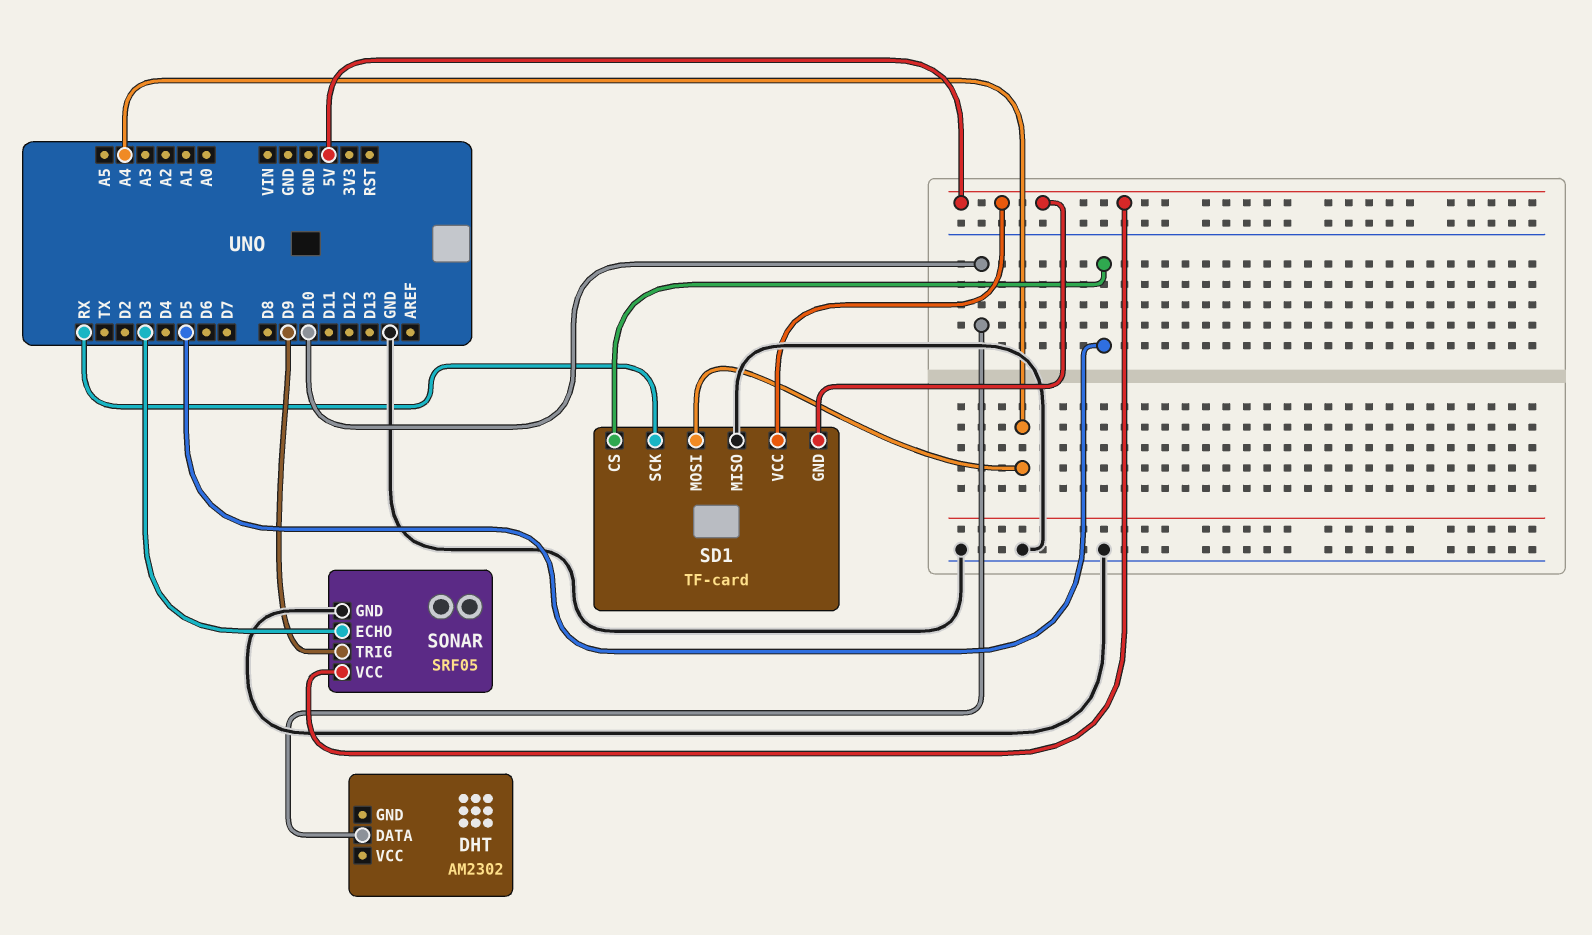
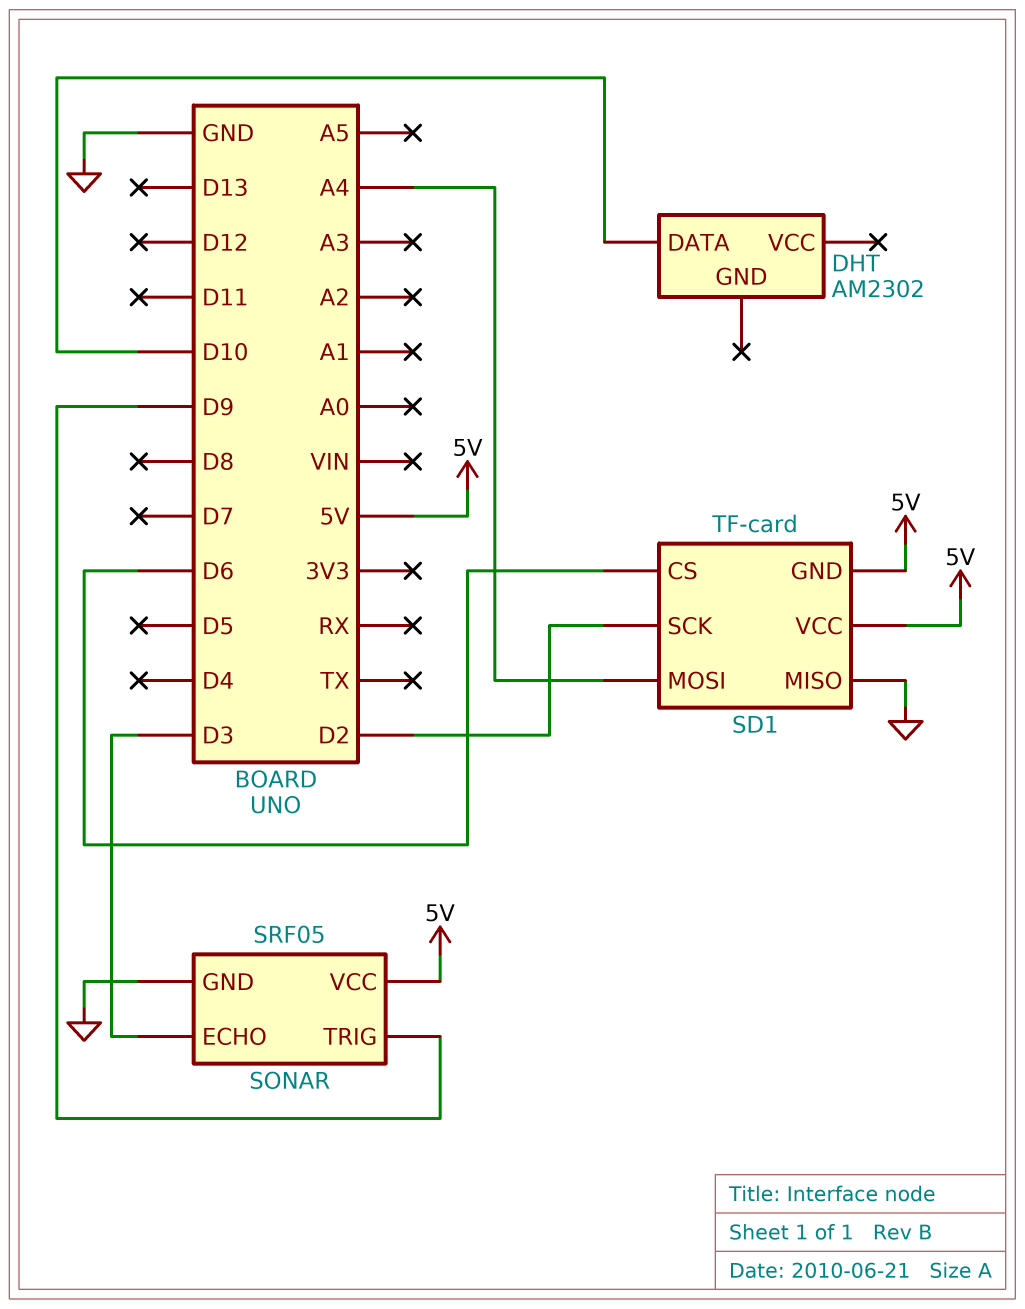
SD1 pin CS: D5 -> D6
SD1 pin SCK: RX -> D2

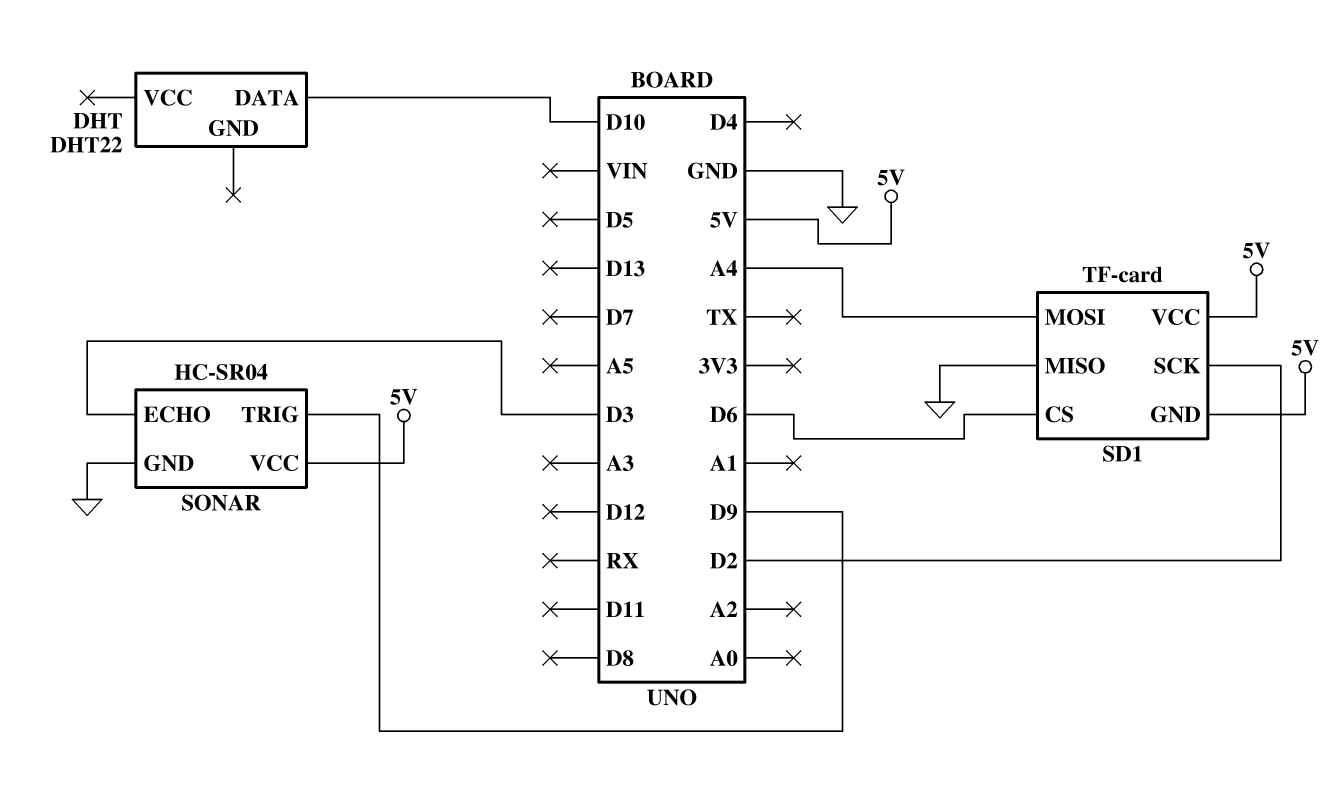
DHT: AM2302 -> DHT22
SONAR: SRF05 -> HC-SR04

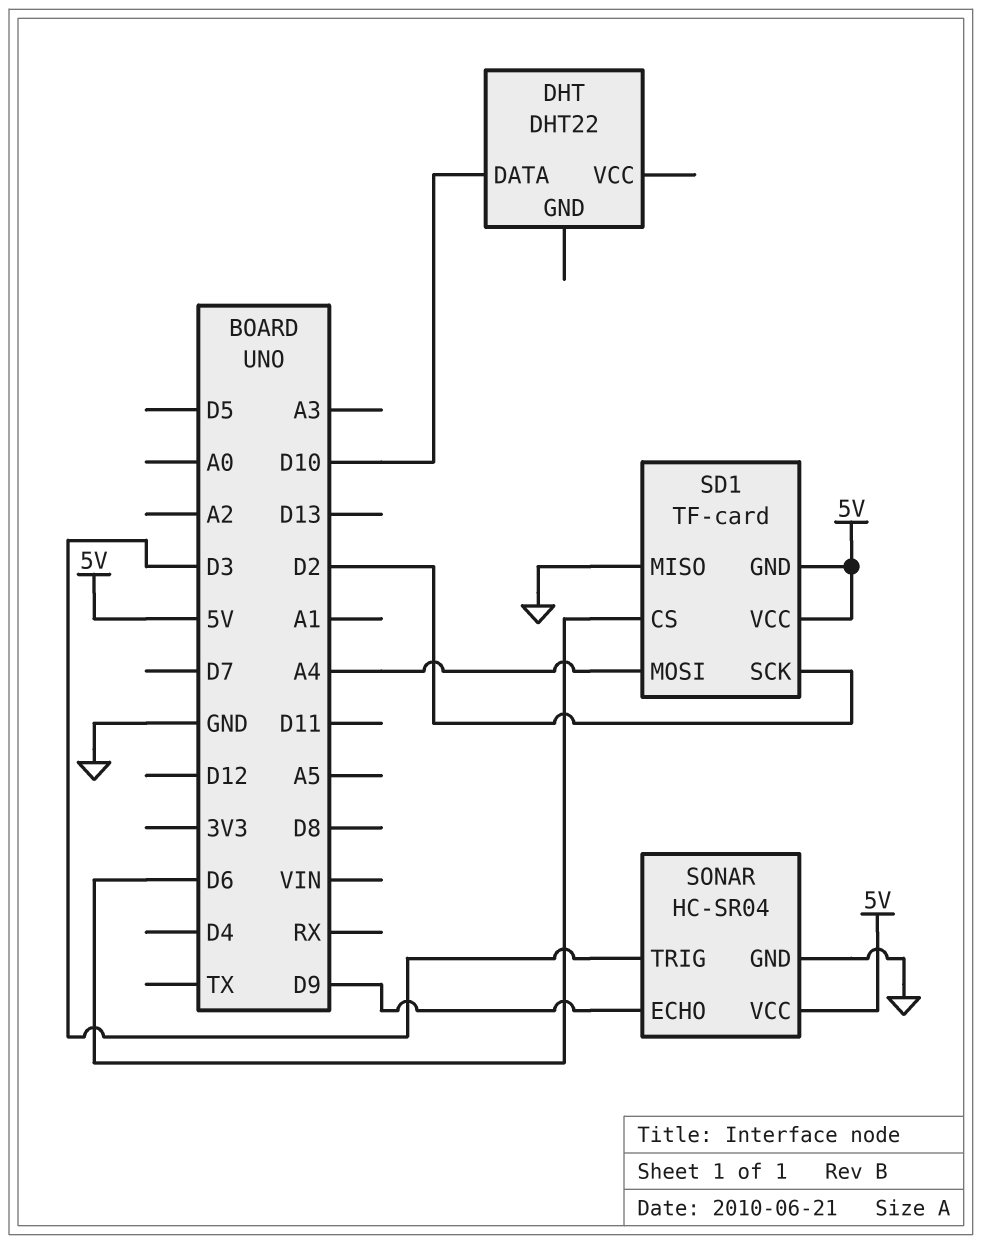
SONAR pin ECHO: D3 -> D9
SONAR pin TRIG: D9 -> D3

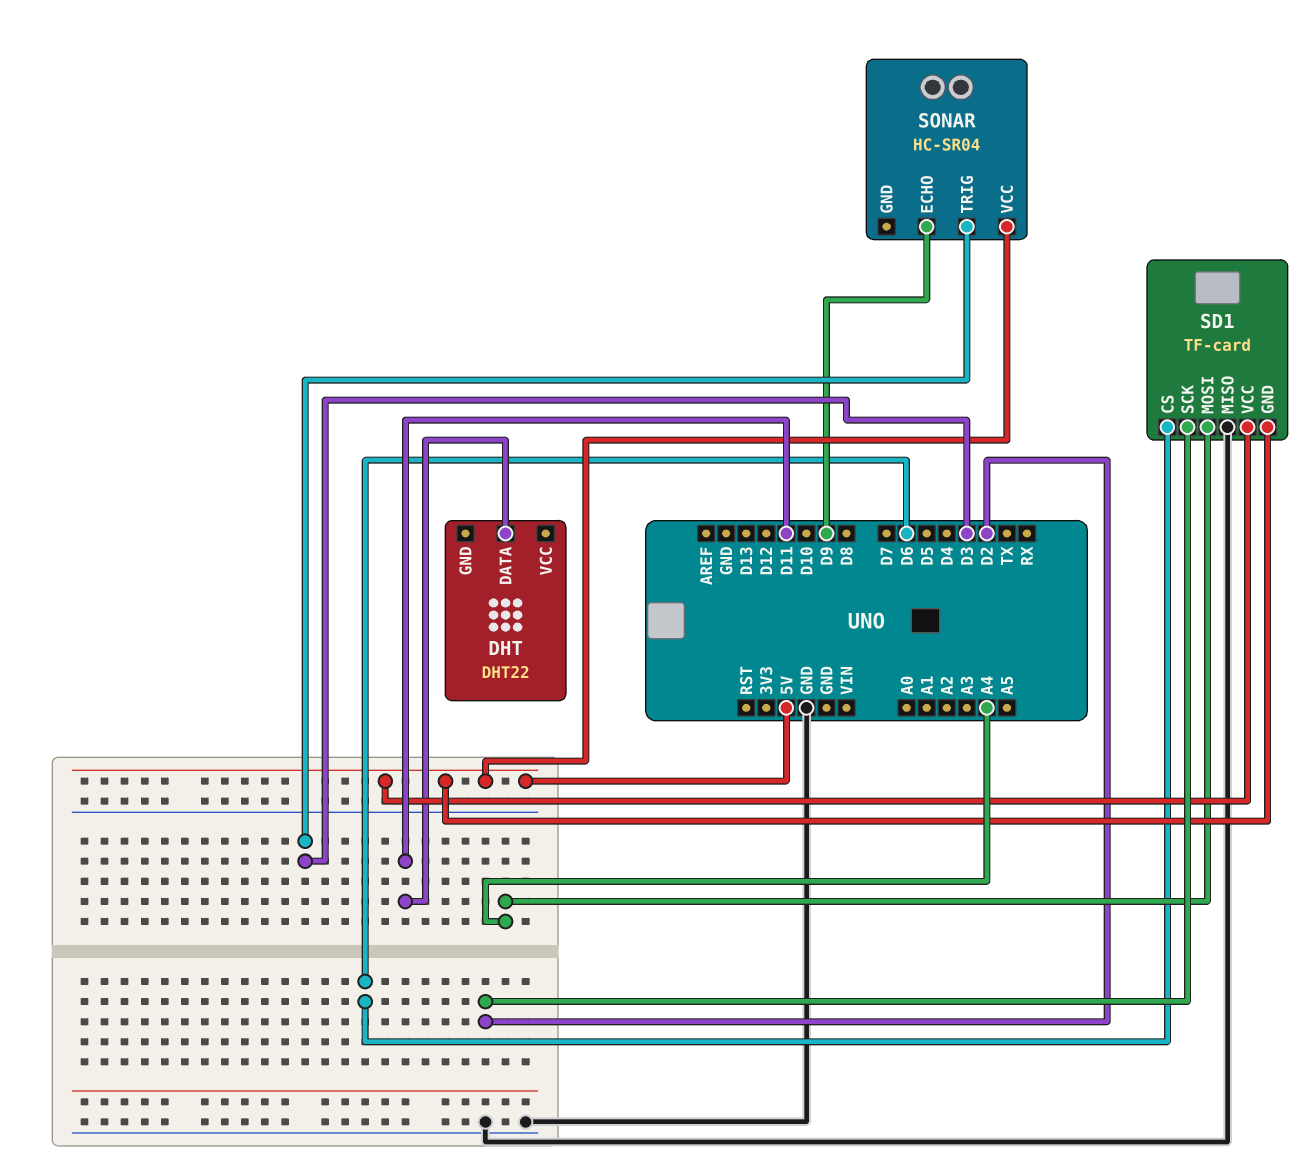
DHT pin DATA: D10 -> D11
SONAR pin GND: GND -> none

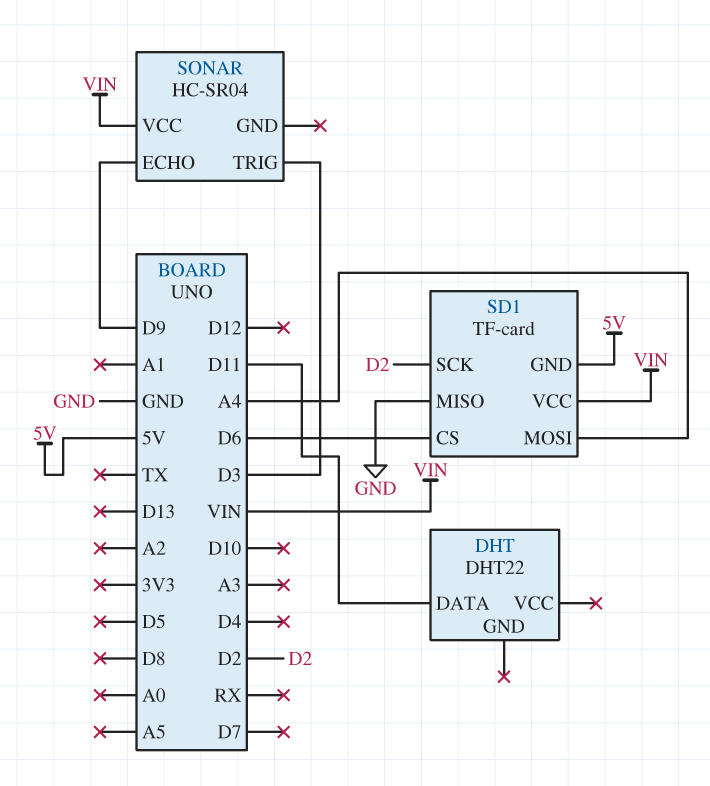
SD1 pin VCC: 5V -> VIN
SONAR pin VCC: 5V -> VIN

